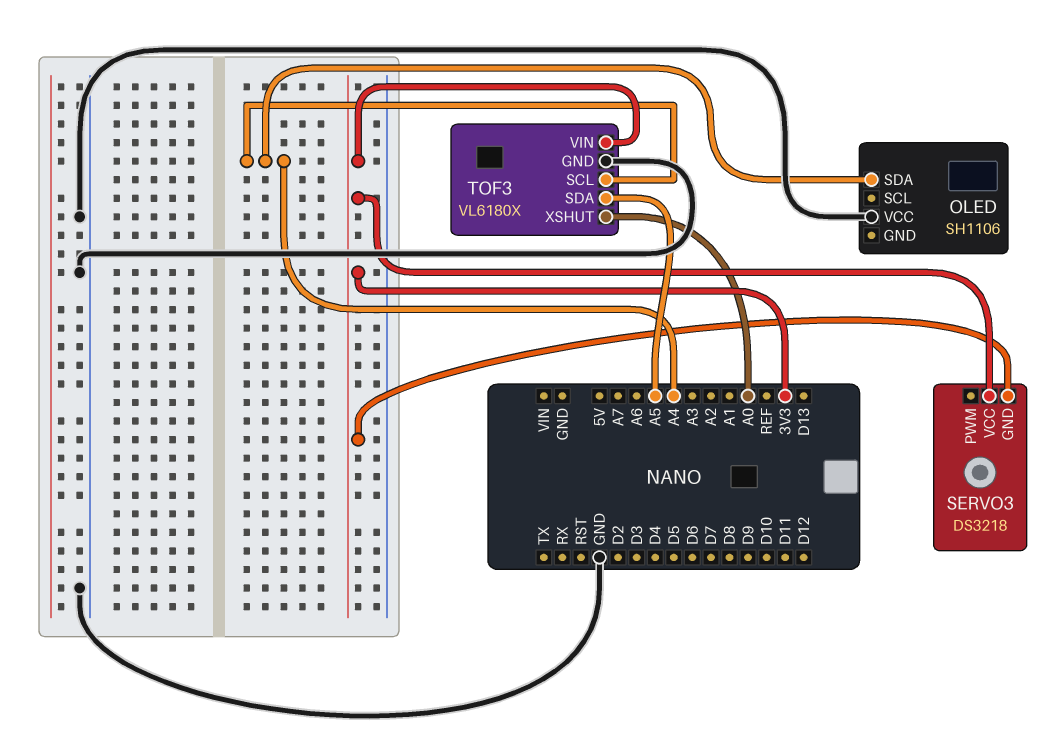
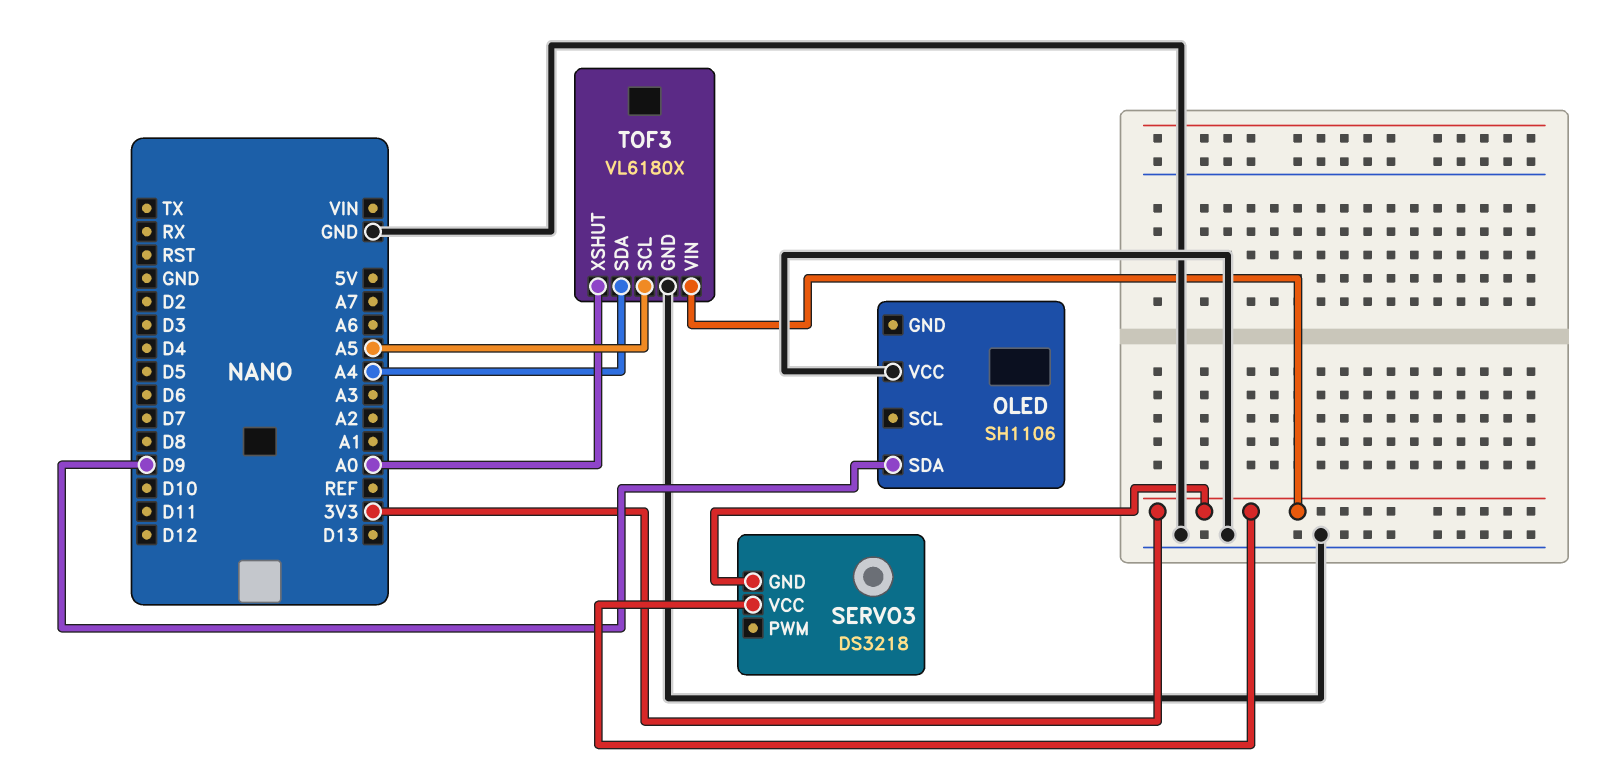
OLED pin SDA: A4 -> D9
TOF3 pin SCL: A4 -> A5
TOF3 pin SDA: A5 -> A4

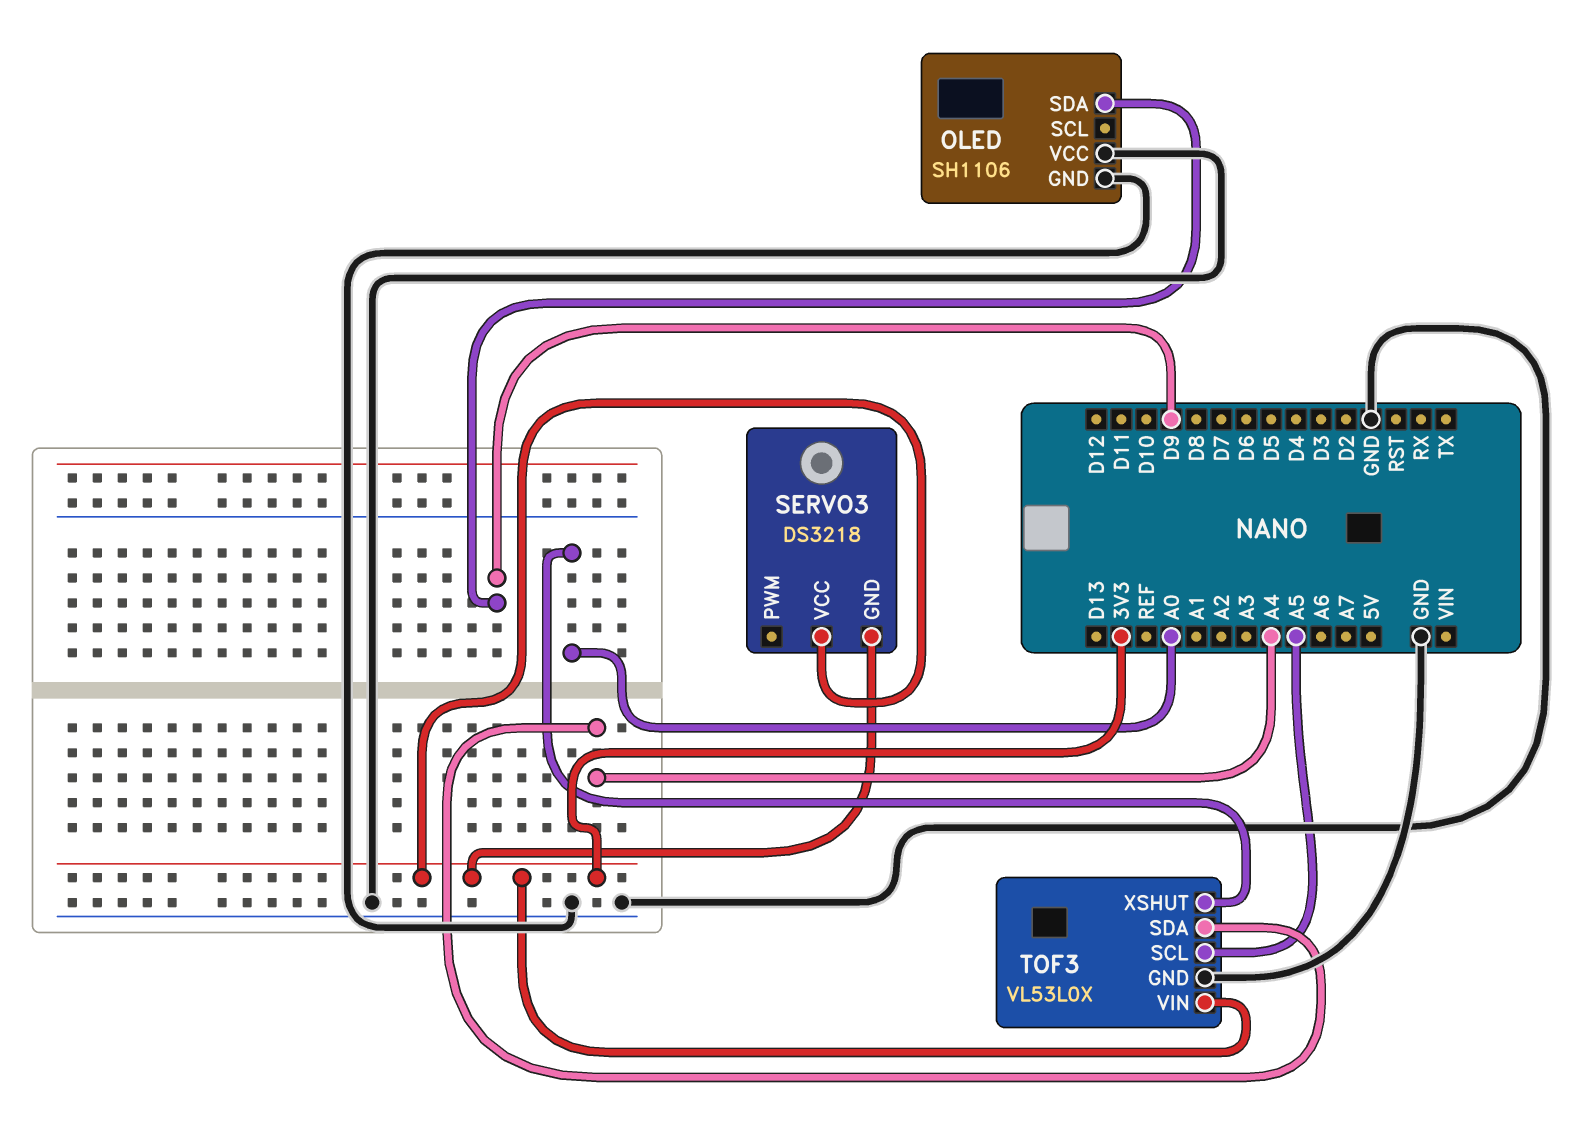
OLED pin GND: none -> GND
TOF3: VL6180X -> VL53L0X

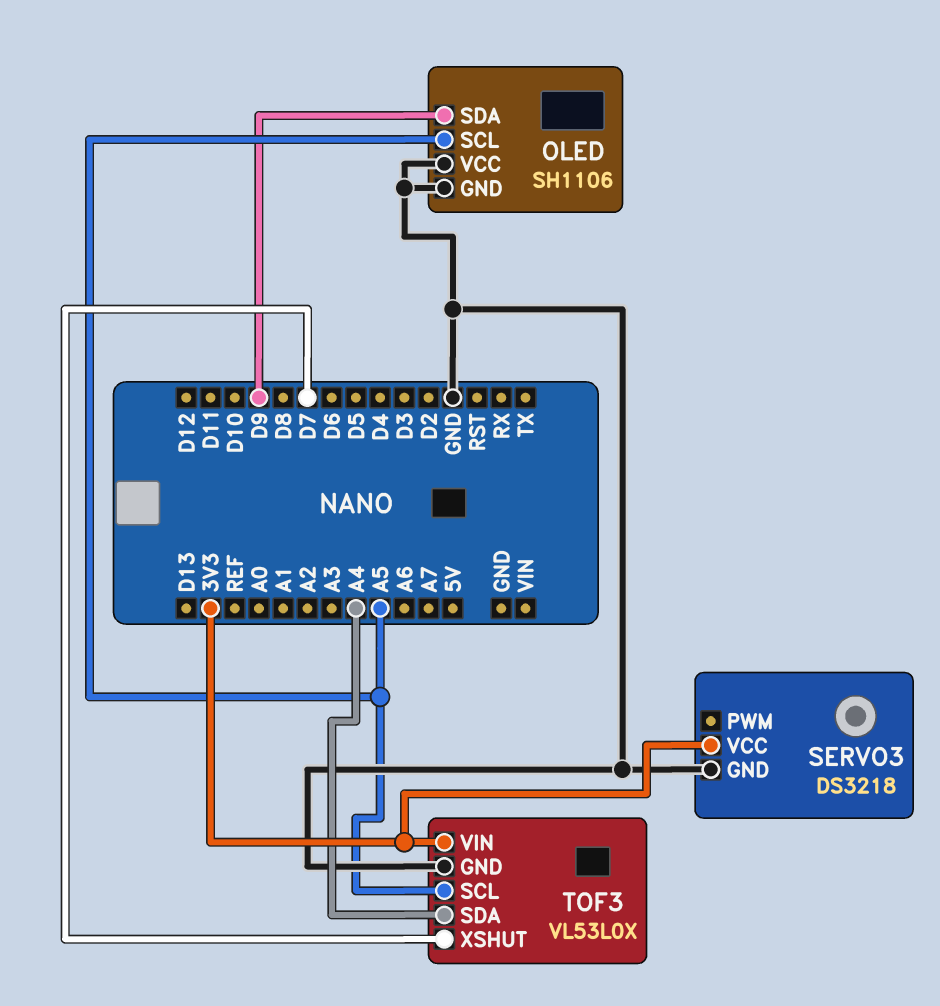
OLED pin SCL: none -> A5
SERVO3 pin GND: 3V3 -> GND
TOF3 pin XSHUT: A0 -> D7

